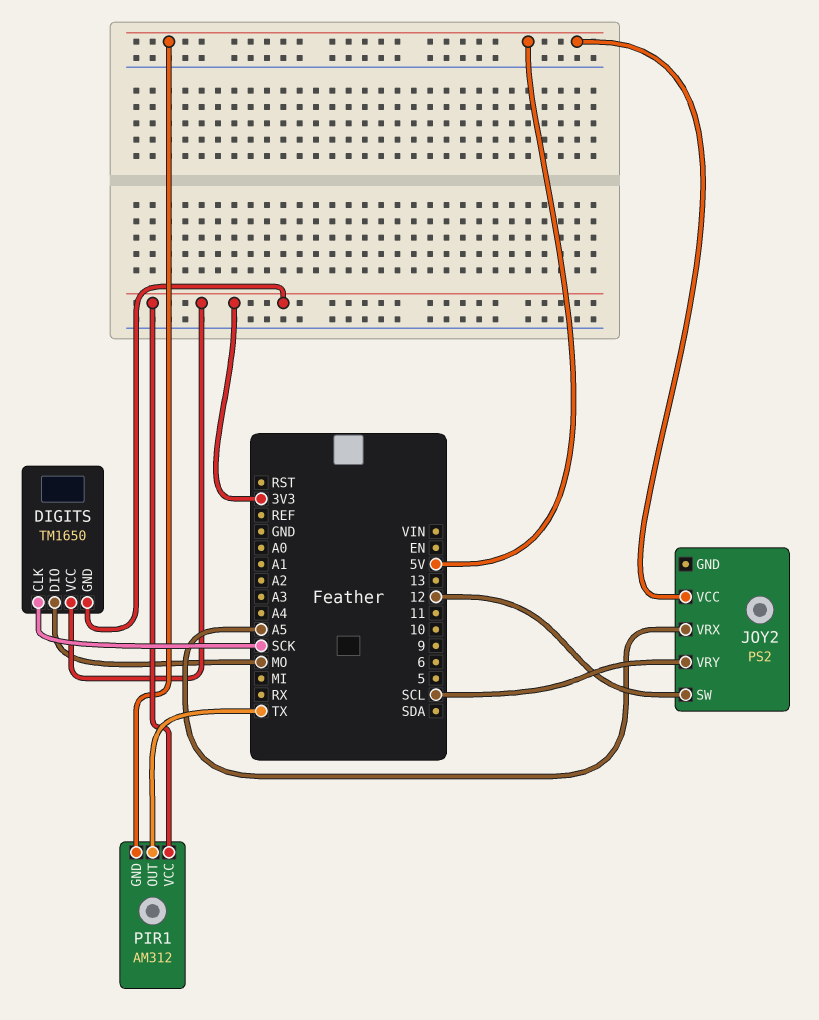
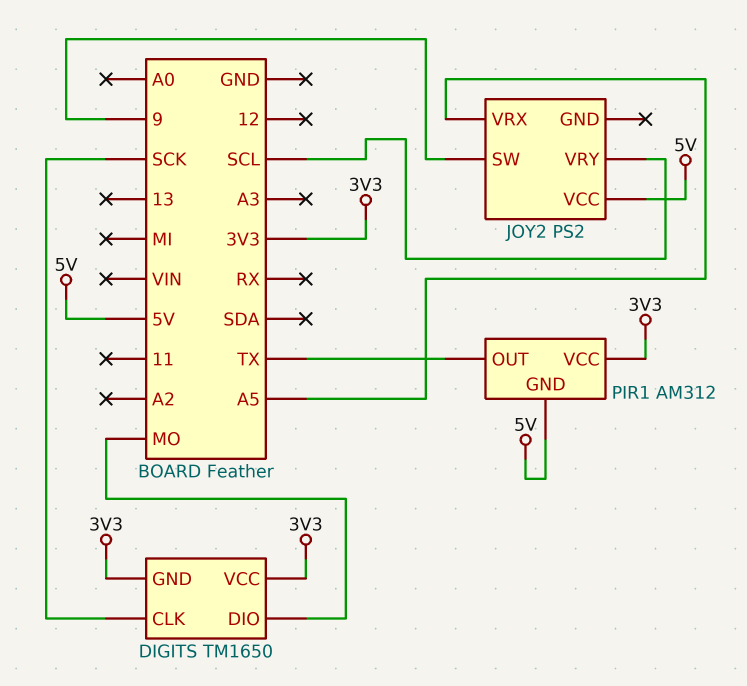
JOY2 pin SW: 12 -> 9

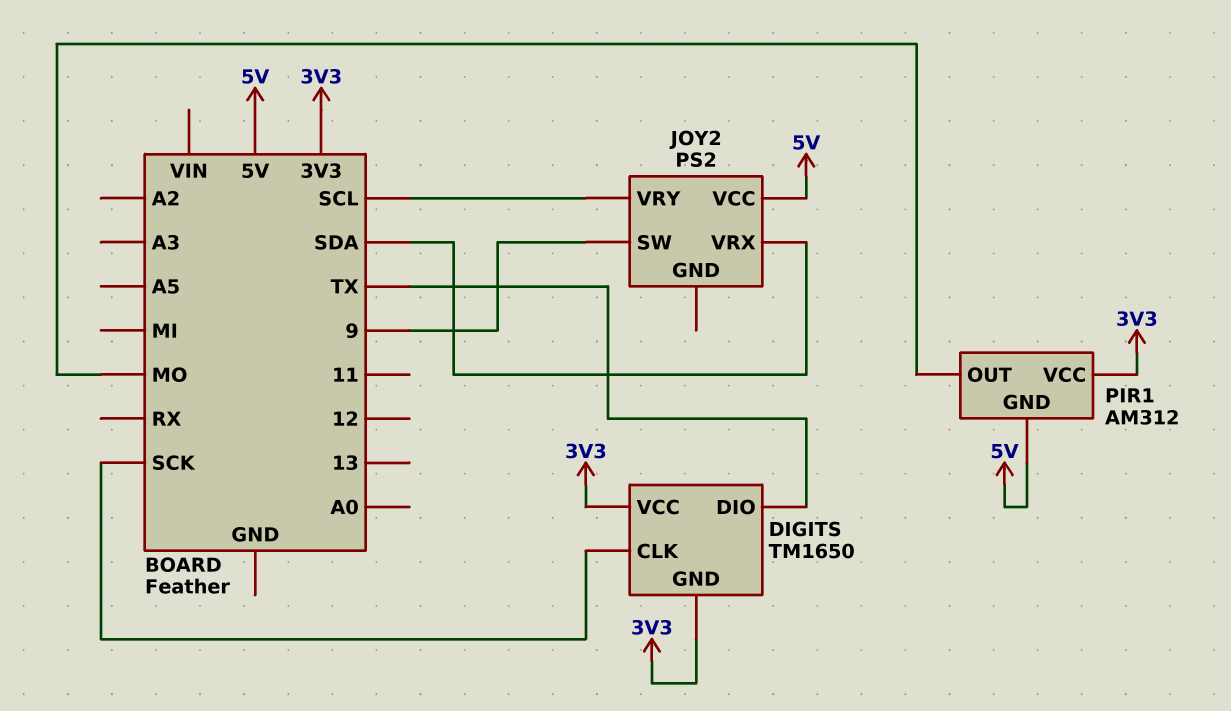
DIGITS pin DIO: MO -> TX
JOY2 pin VRX: A5 -> SDA
PIR1 pin OUT: TX -> MO

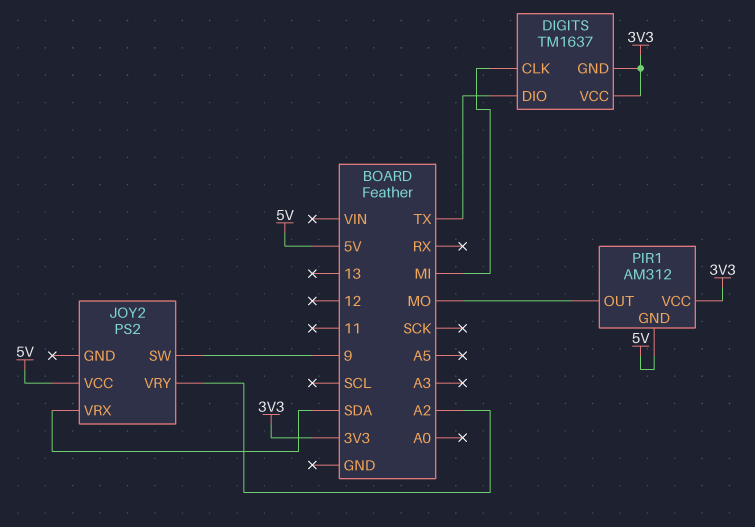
DIGITS: TM1650 -> TM1637
DIGITS pin CLK: SCK -> MI
JOY2 pin VRY: SCL -> A2

